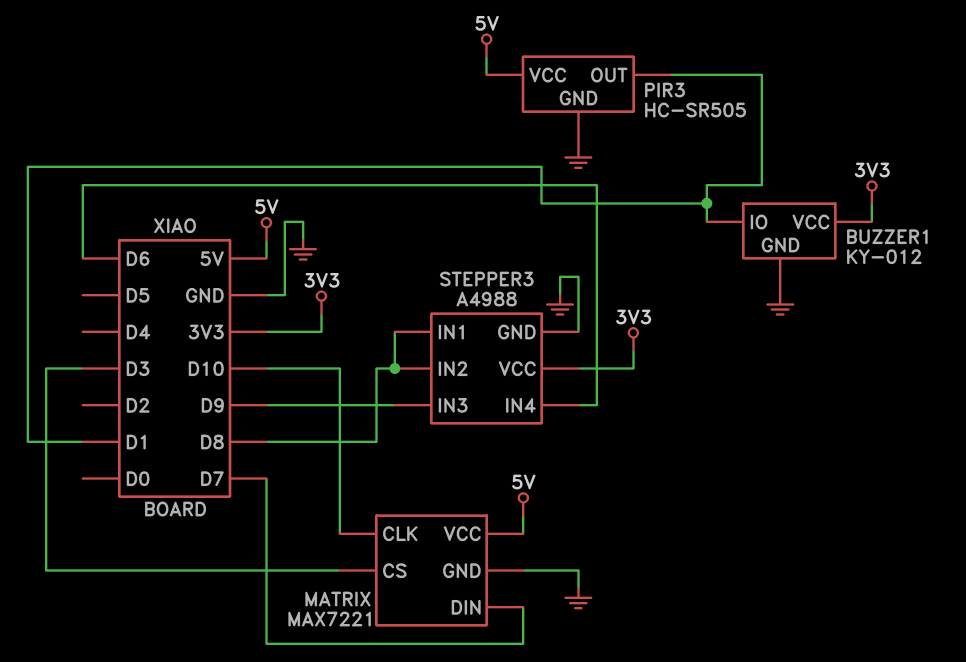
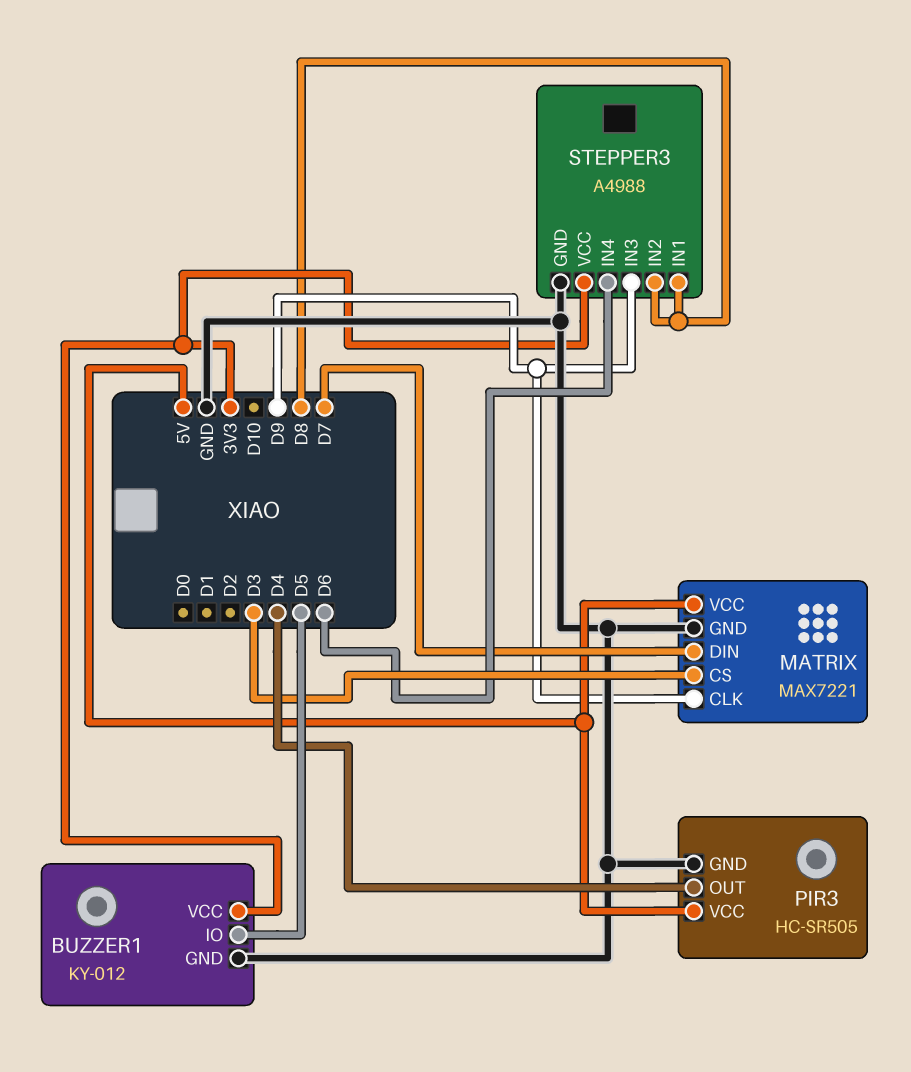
BUZZER1 pin IO: D1 -> D5
MATRIX pin CLK: D10 -> D9
PIR3 pin OUT: D1 -> D4

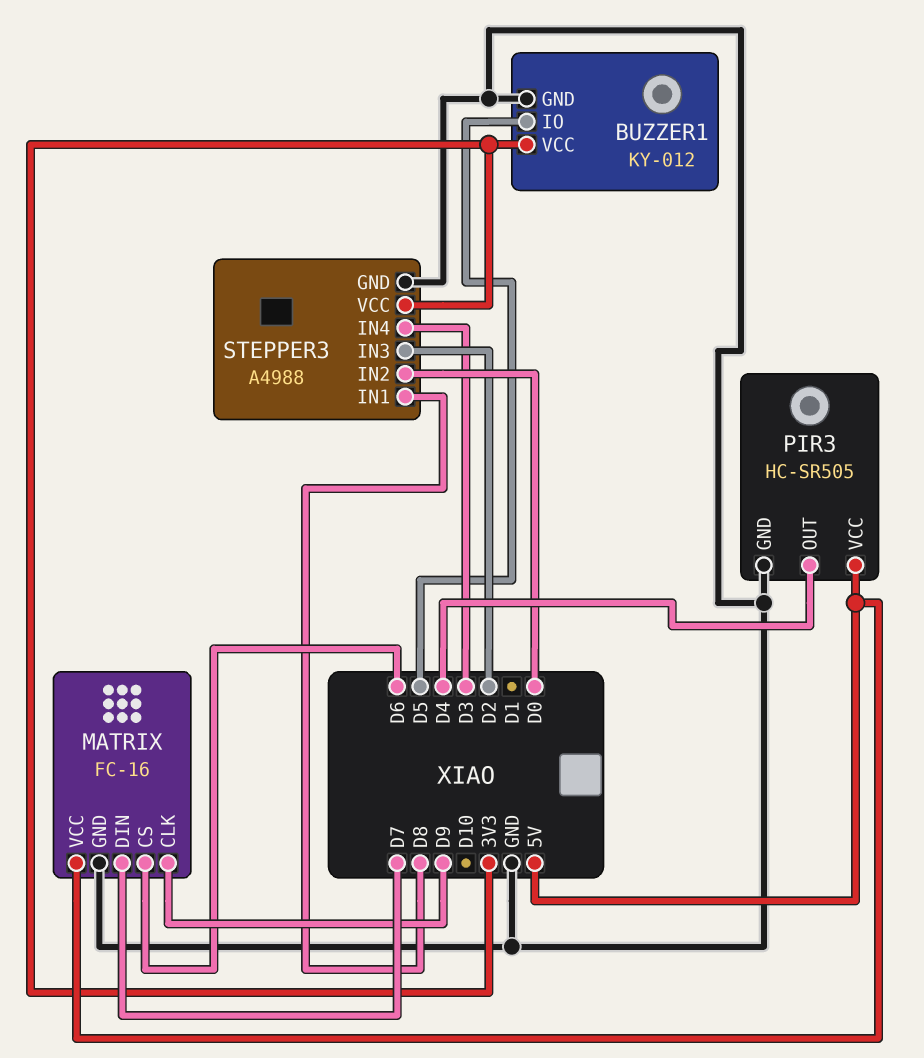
MATRIX: MAX7221 -> FC-16
MATRIX pin CS: D3 -> D6
STEPPER3 pin IN2: D8 -> D0
STEPPER3 pin IN3: D9 -> D2
STEPPER3 pin IN4: D6 -> D3

